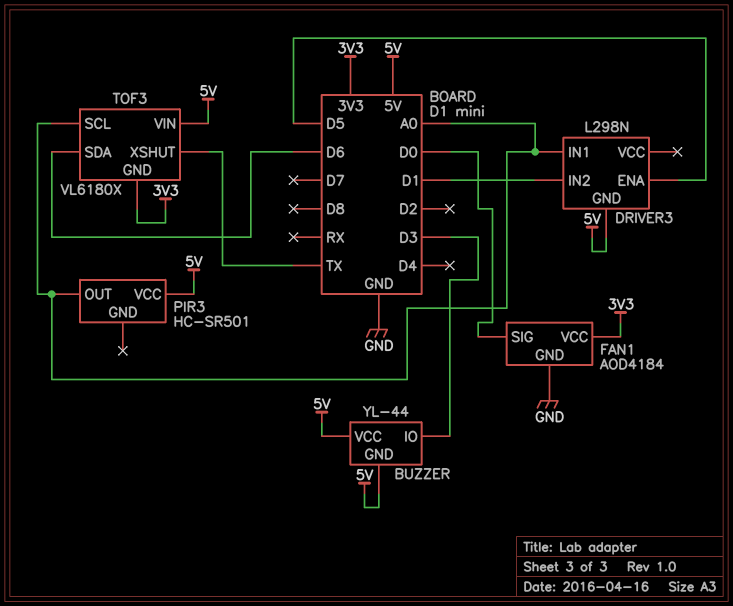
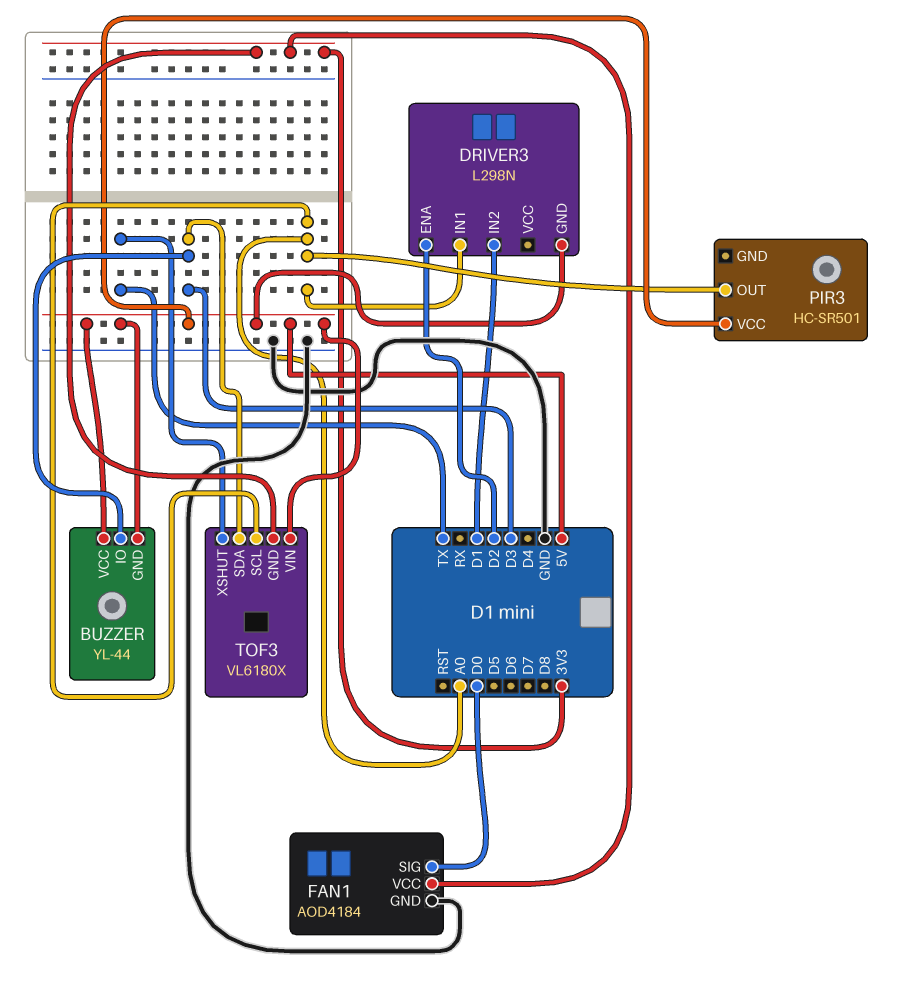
DRIVER3 pin ENA: D5 -> D2
TOF3 pin SDA: D6 -> D3

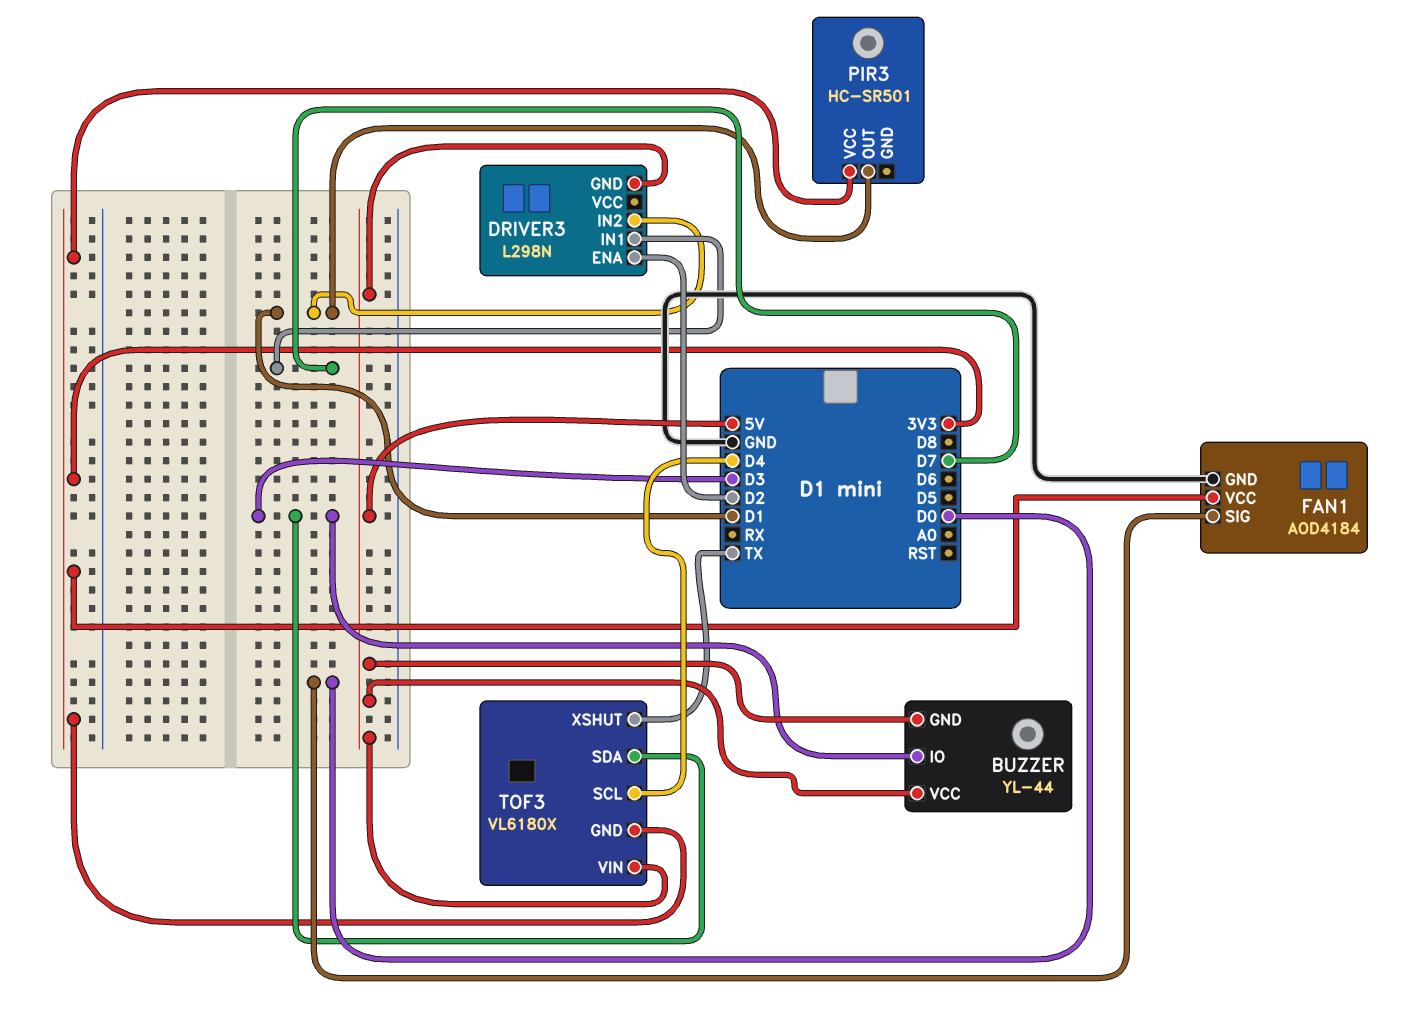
DRIVER3 pin IN1: A0 -> D7
PIR3 pin OUT: A0 -> D1
PIR3 pin VCC: 5V -> 3V3
TOF3 pin SCL: A0 -> D4

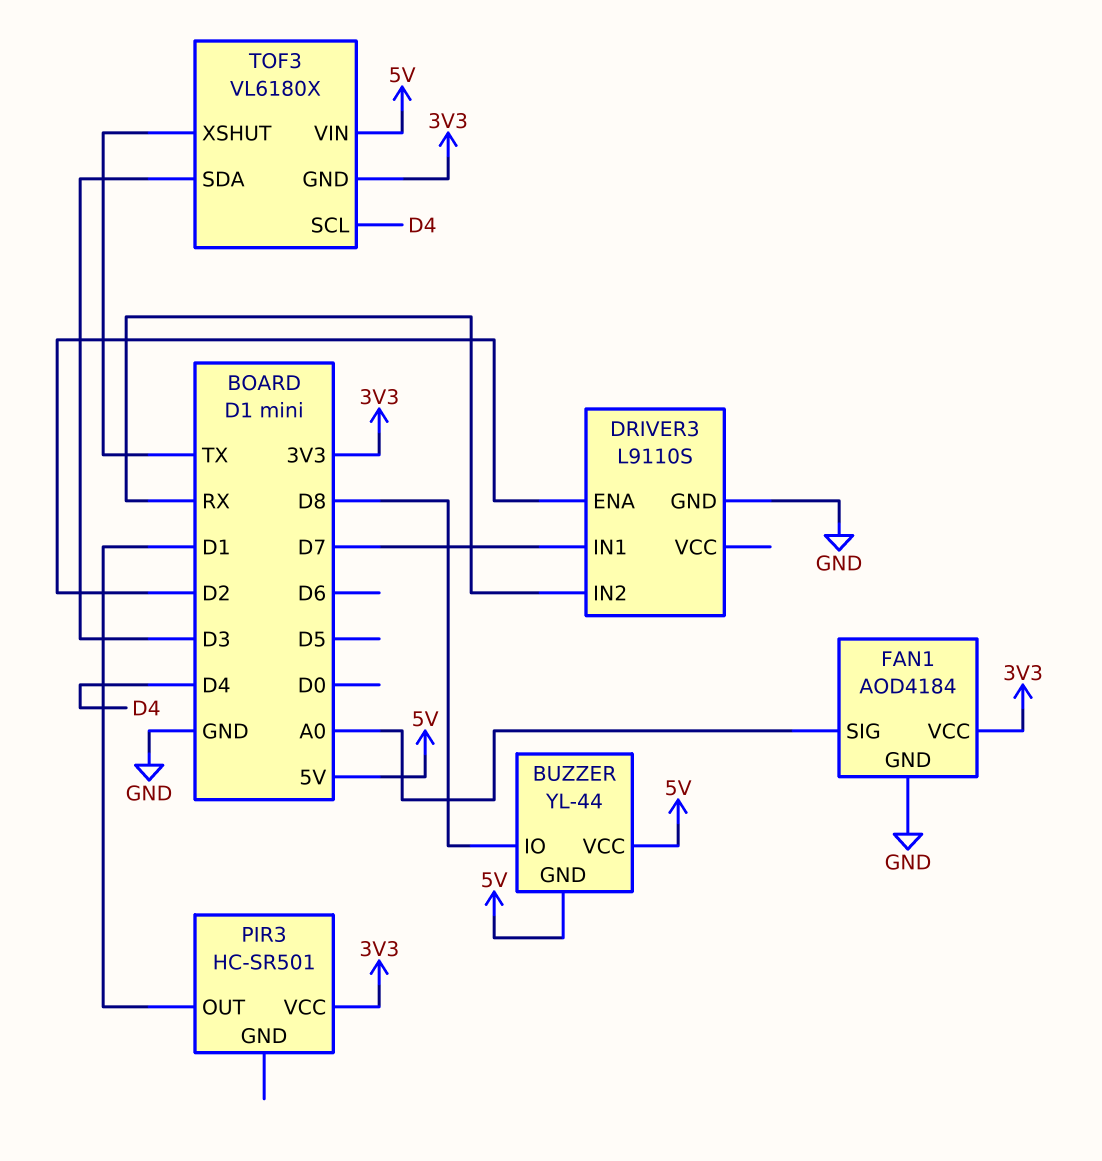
BUZZER pin IO: D3 -> D8
DRIVER3: L298N -> L9110S
DRIVER3 pin GND: 5V -> GND
DRIVER3 pin IN2: D1 -> RX
FAN1 pin SIG: D0 -> A0

